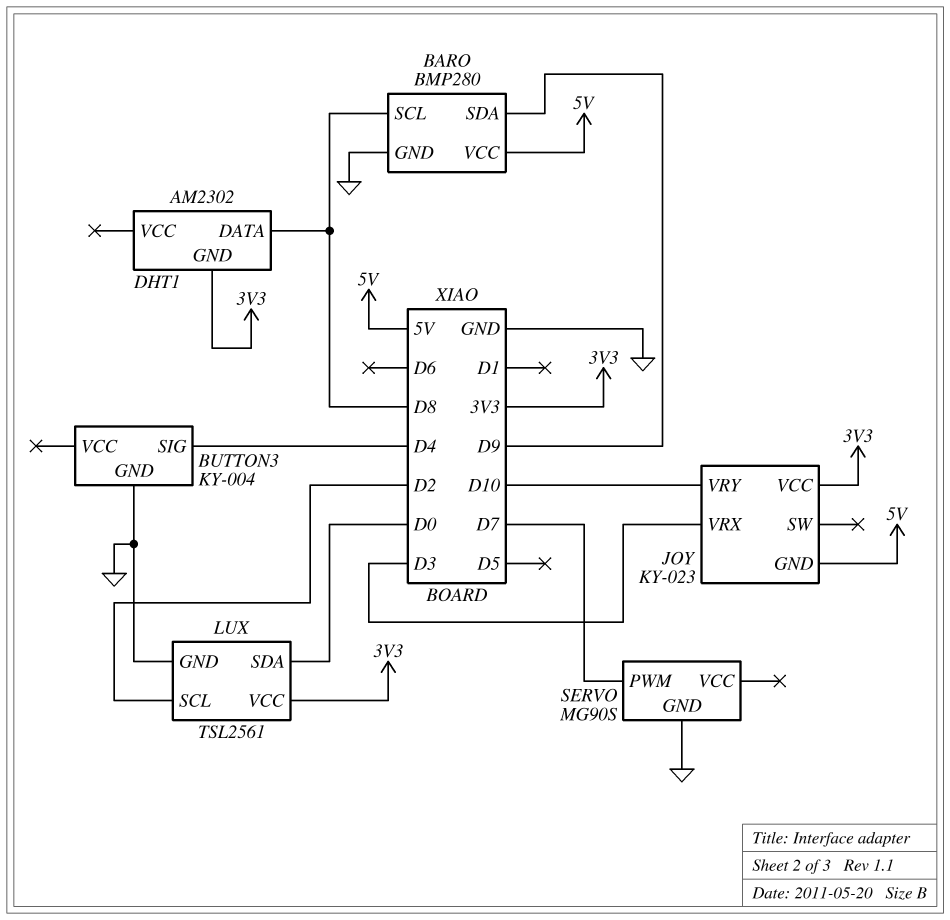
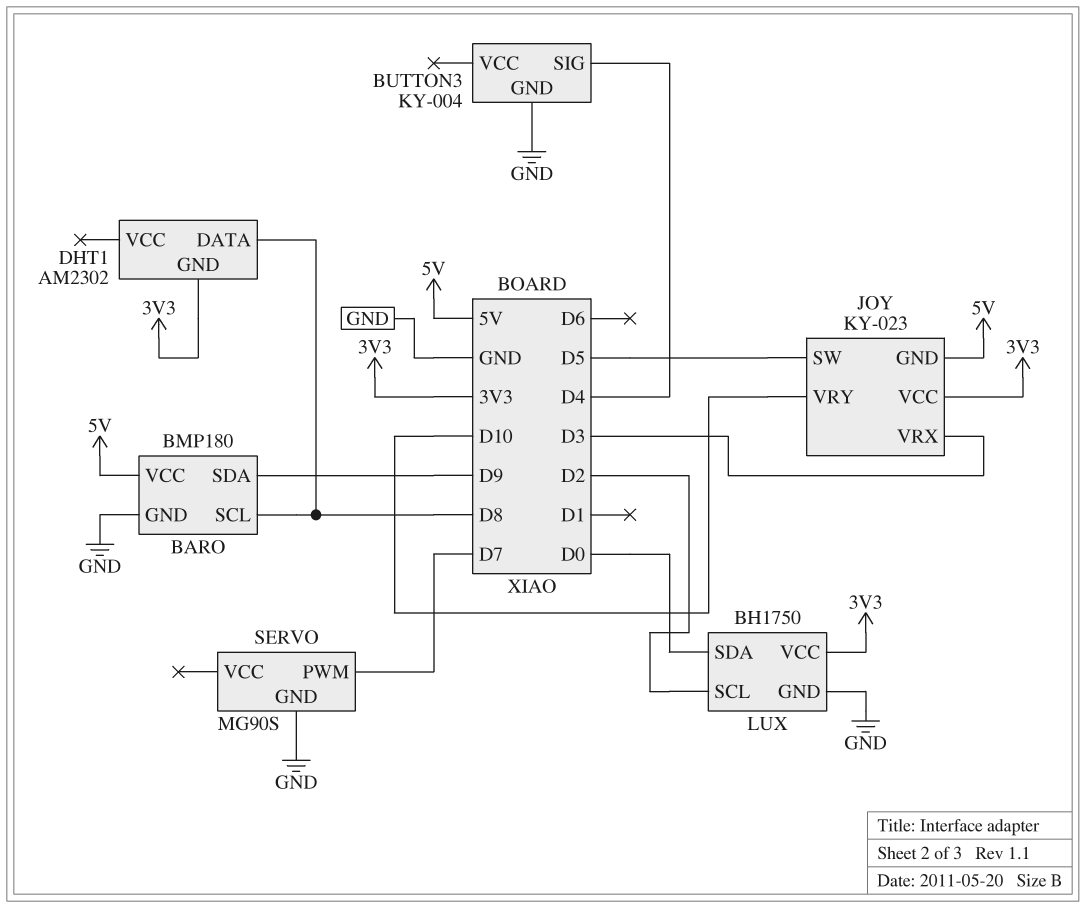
BARO: BMP280 -> BMP180
JOY pin SW: none -> D5
LUX: TSL2561 -> BH1750

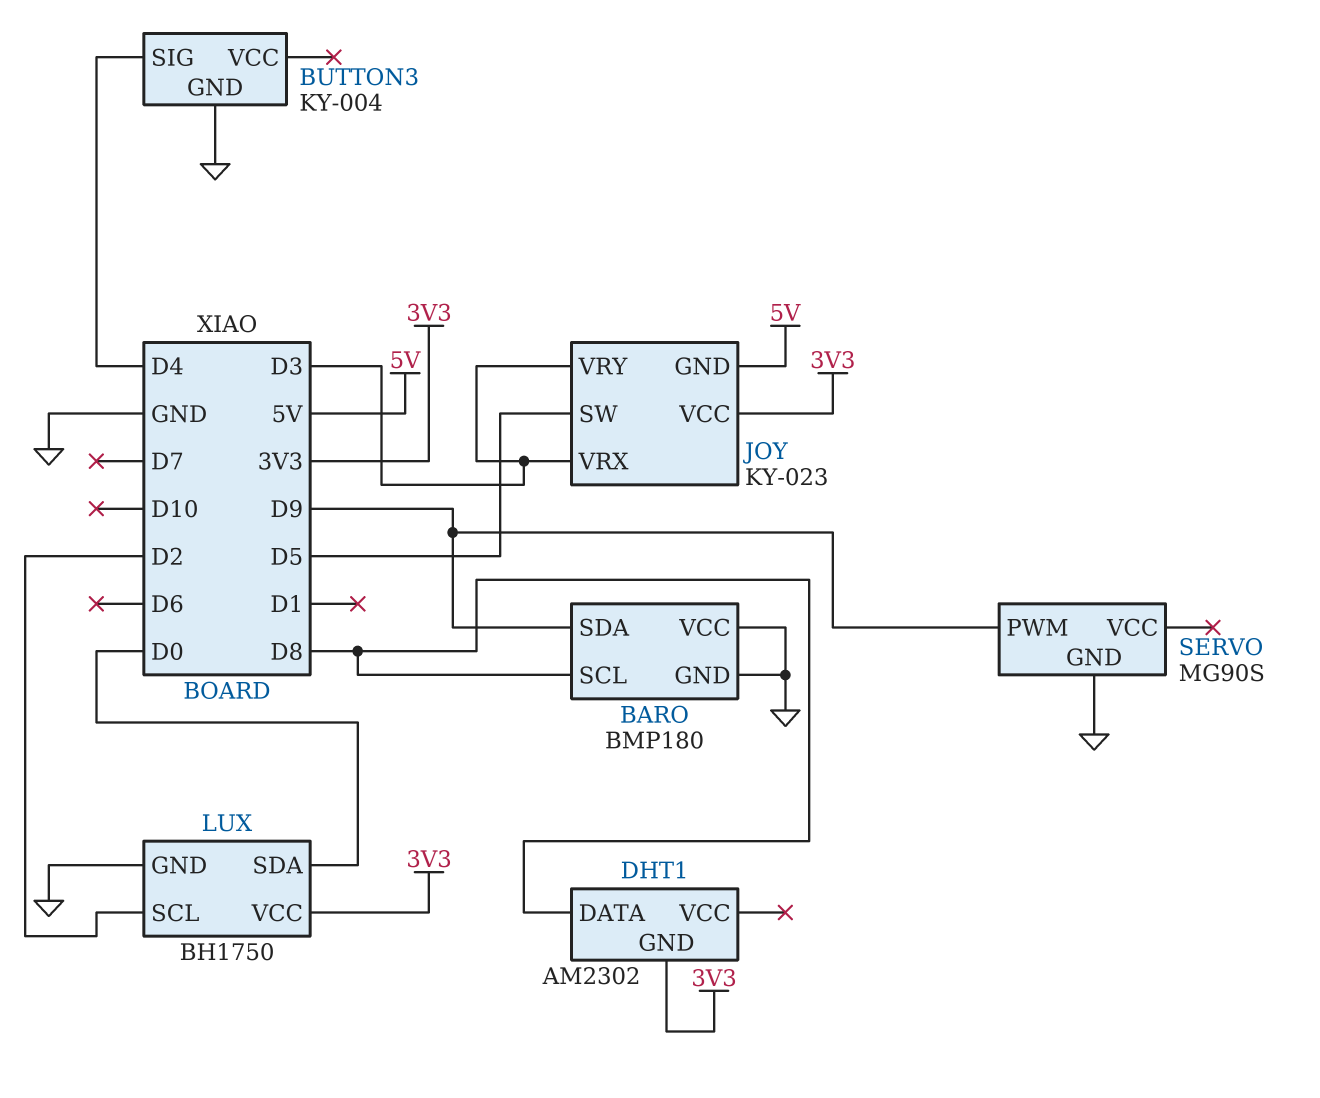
BARO pin VCC: 5V -> GND
JOY pin VRY: D10 -> D3
SERVO pin PWM: D7 -> D9

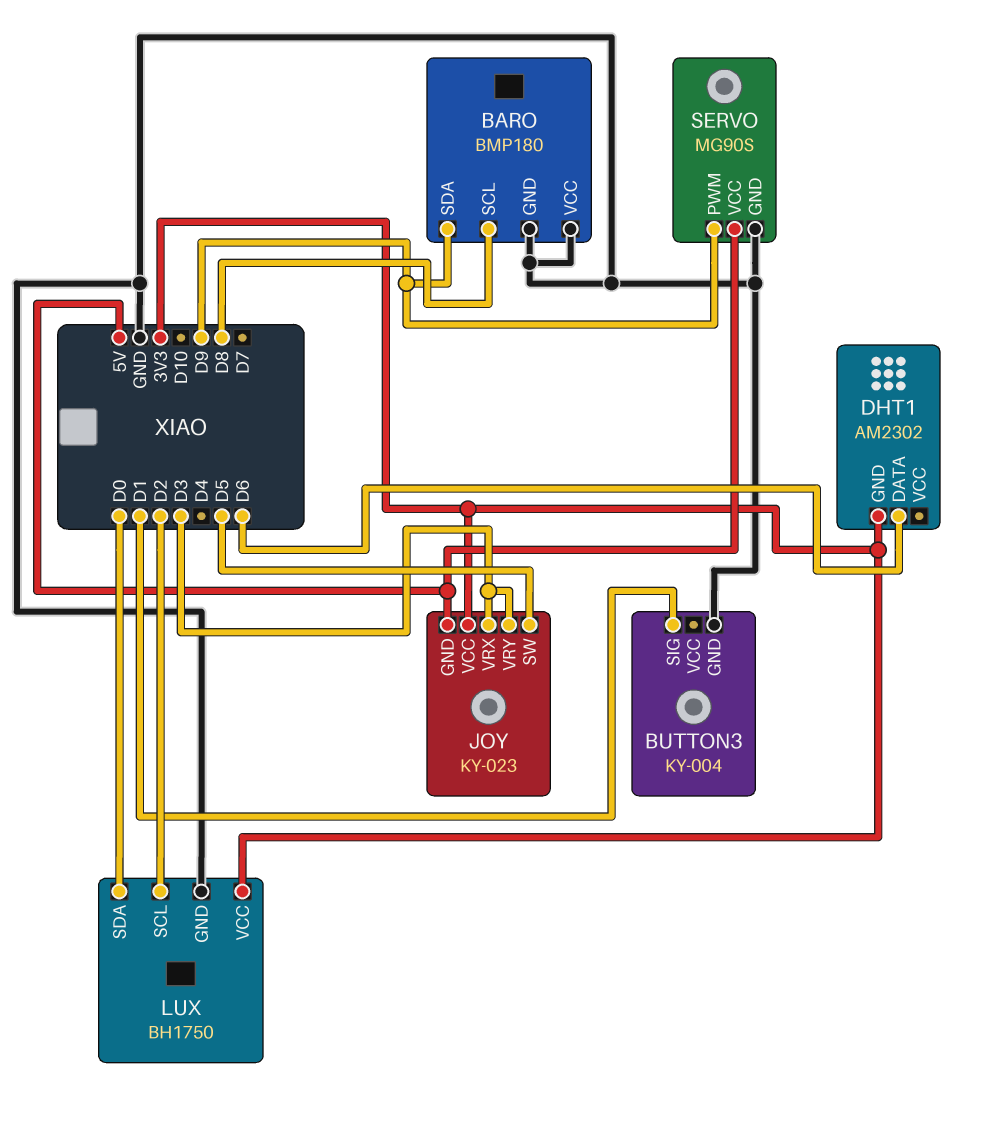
BUTTON3 pin SIG: D4 -> D1
DHT1 pin DATA: D8 -> D6
SERVO pin VCC: none -> 5V

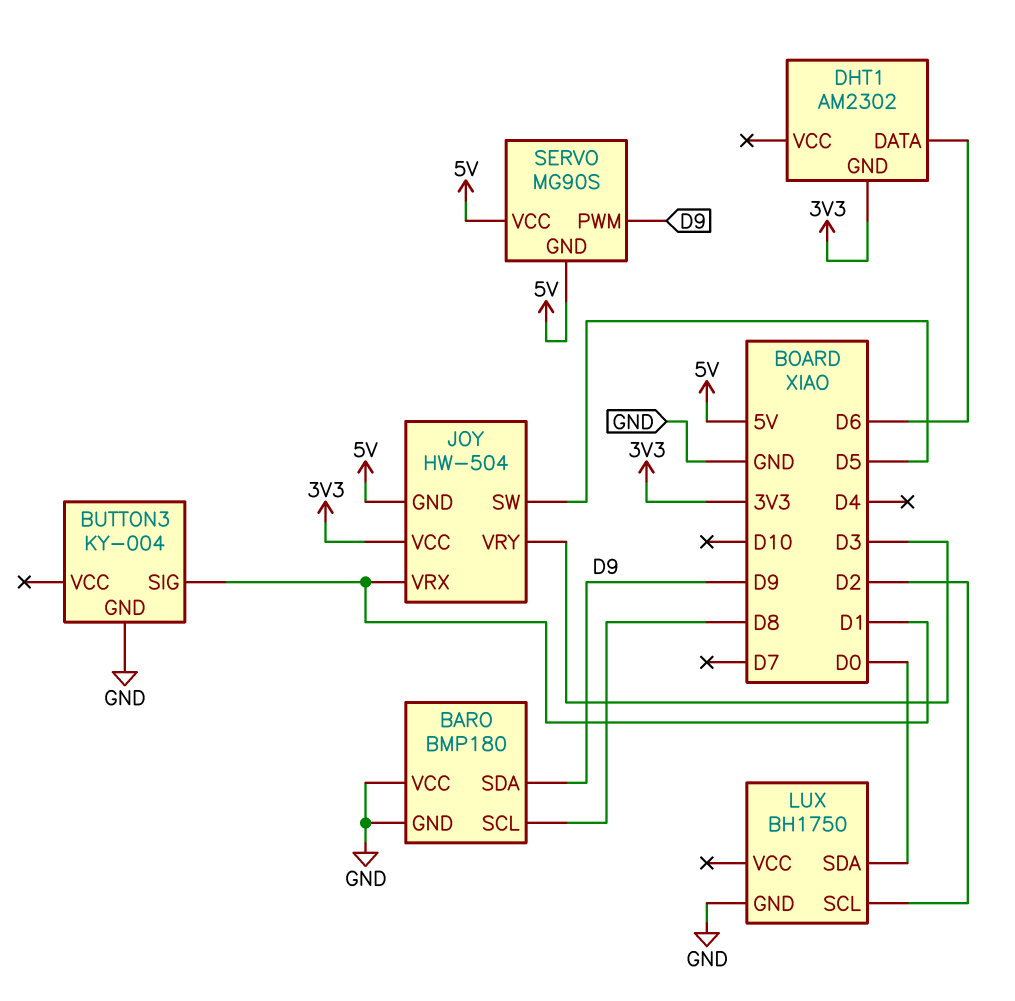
JOY: KY-023 -> HW-504
JOY pin VRX: D3 -> D1
LUX pin VCC: 3V3 -> none
SERVO pin GND: GND -> 5V

